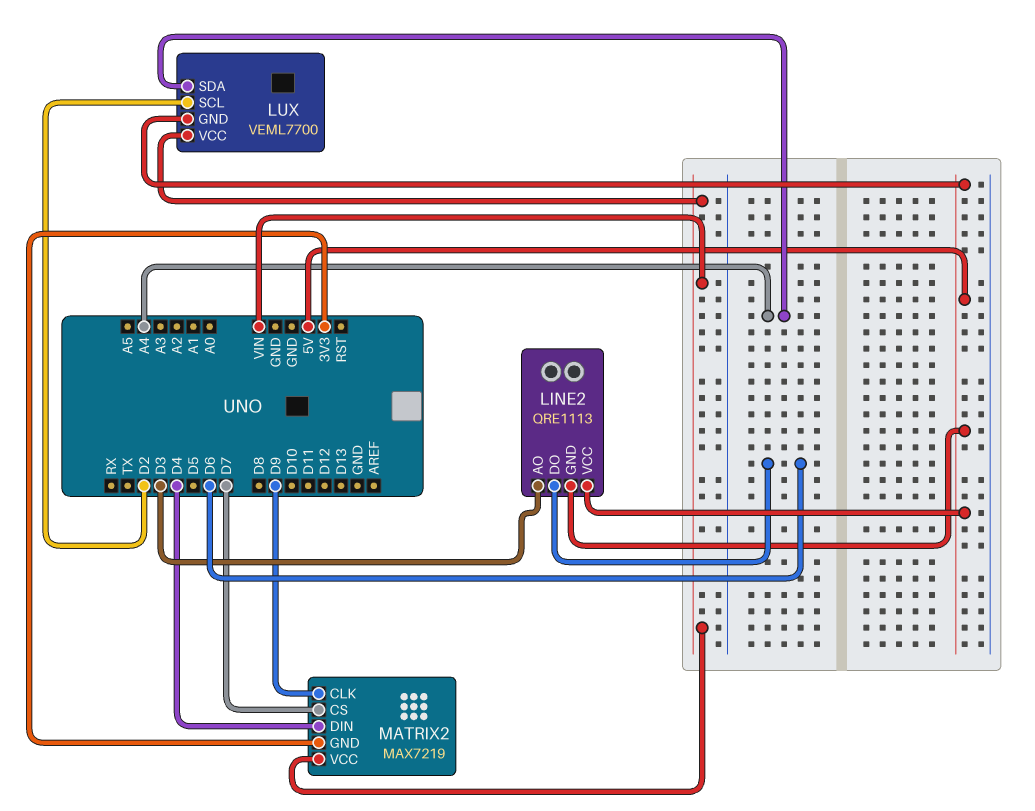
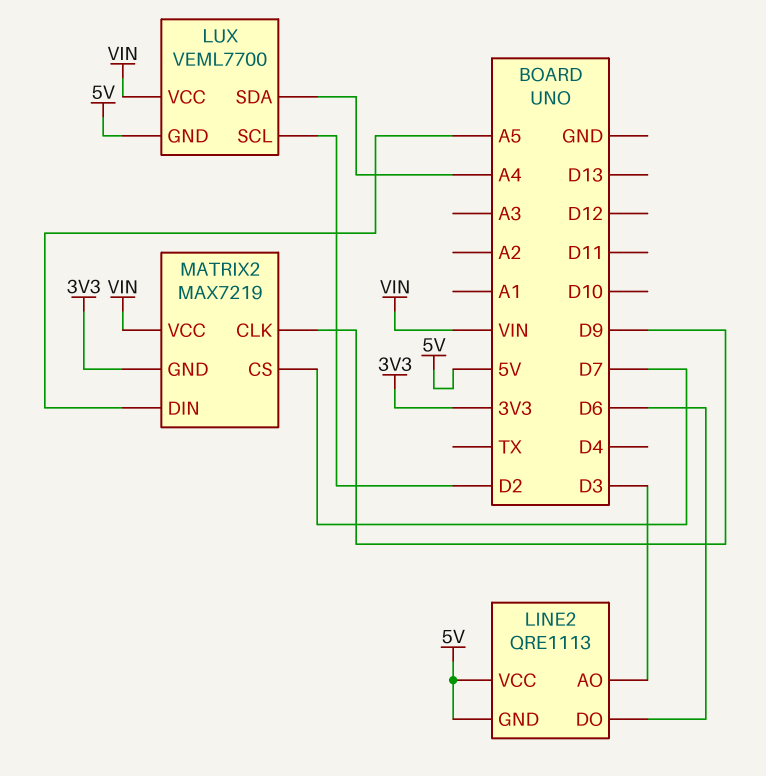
MATRIX2 pin DIN: D4 -> A5

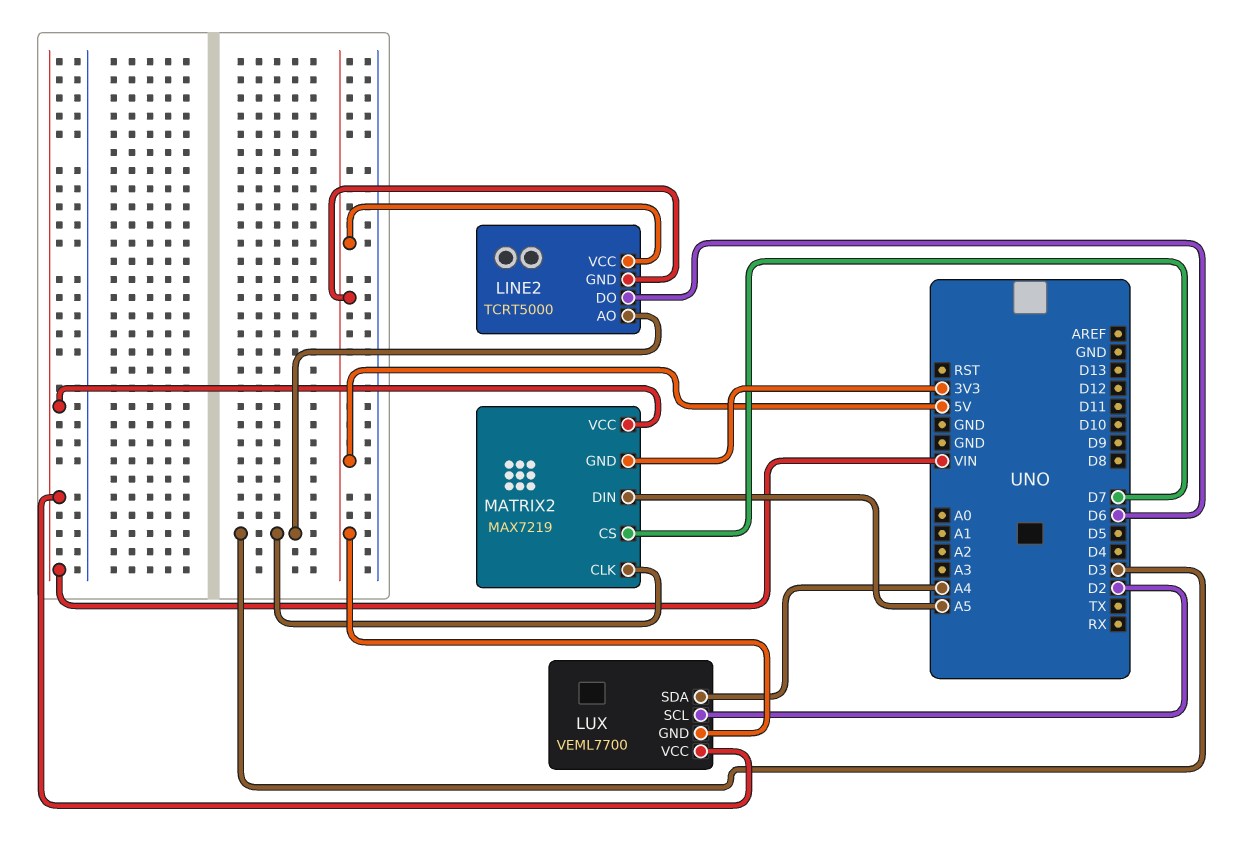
LINE2: QRE1113 -> TCRT5000
MATRIX2 pin CLK: D9 -> D3

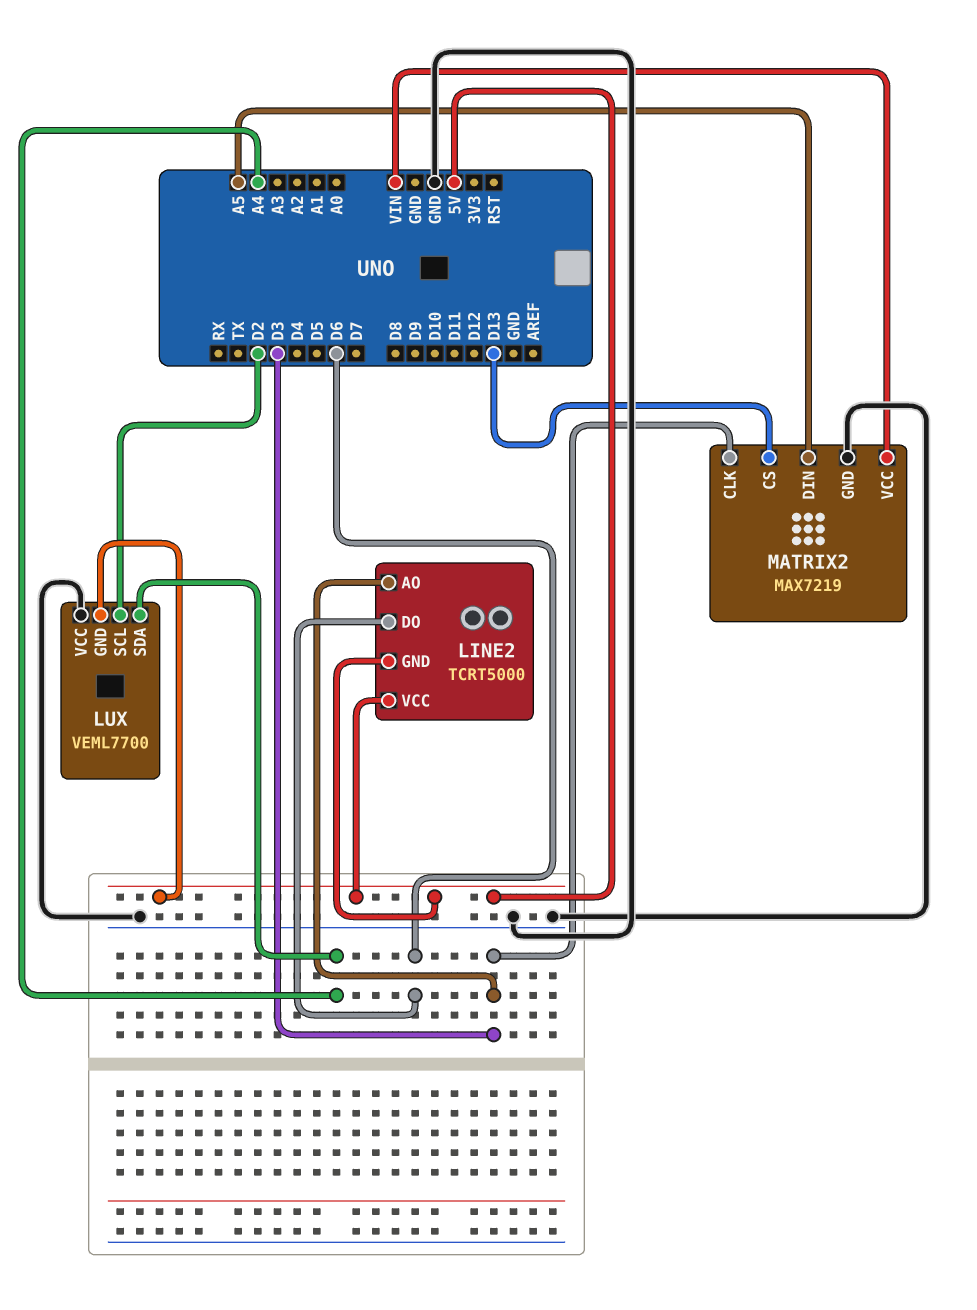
LUX pin VCC: VIN -> GND
MATRIX2 pin CS: D7 -> D13
MATRIX2 pin GND: 3V3 -> GND

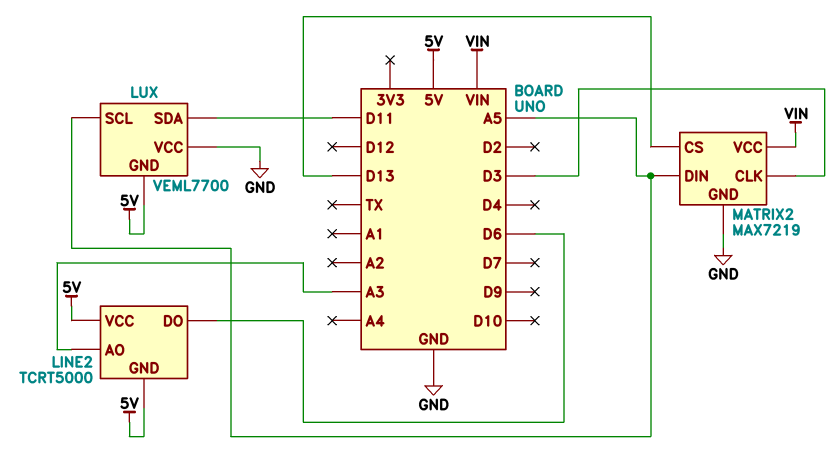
LINE2 pin AO: D3 -> A3
LUX pin SCL: D2 -> A5
LUX pin SDA: A4 -> D11

